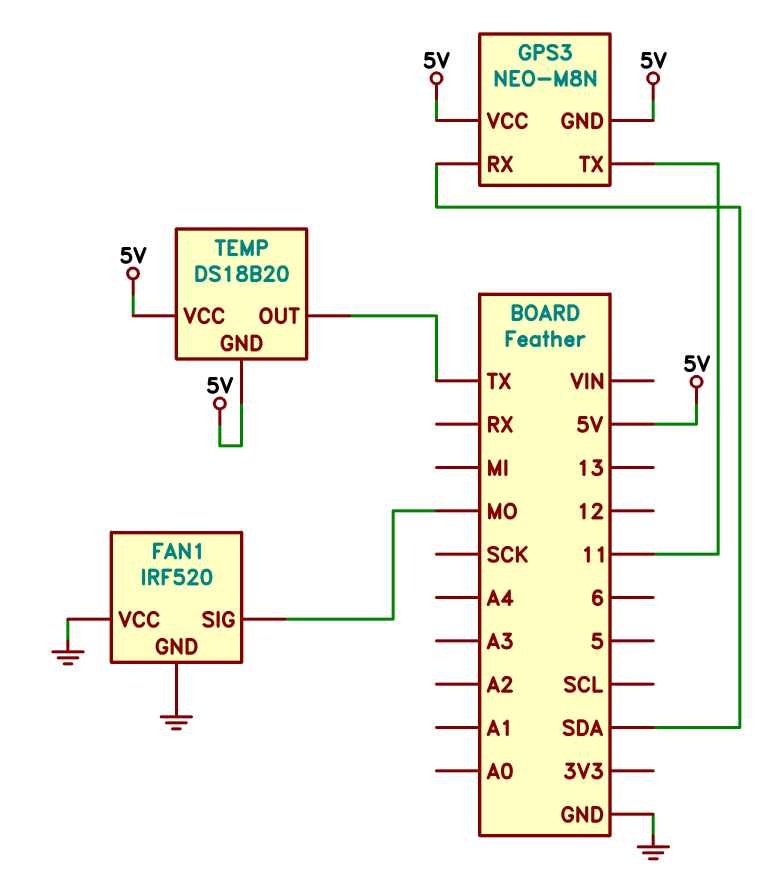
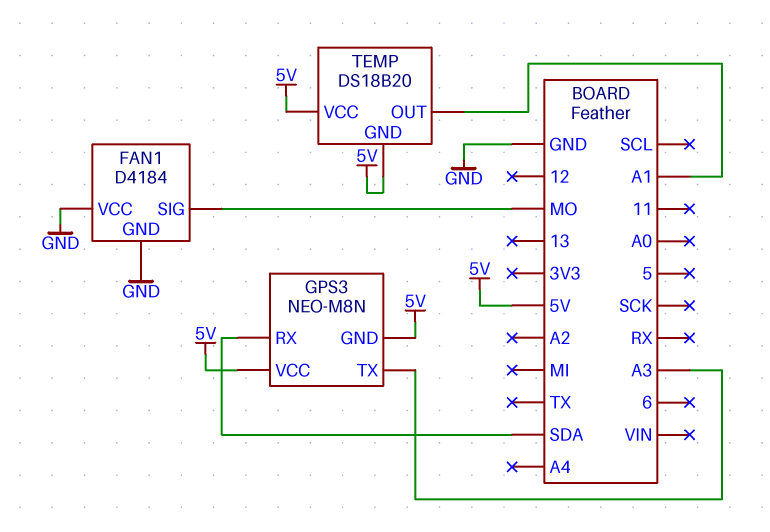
FAN1: IRF520 -> D4184
GPS3 pin TX: 11 -> A3
TEMP pin OUT: TX -> A1

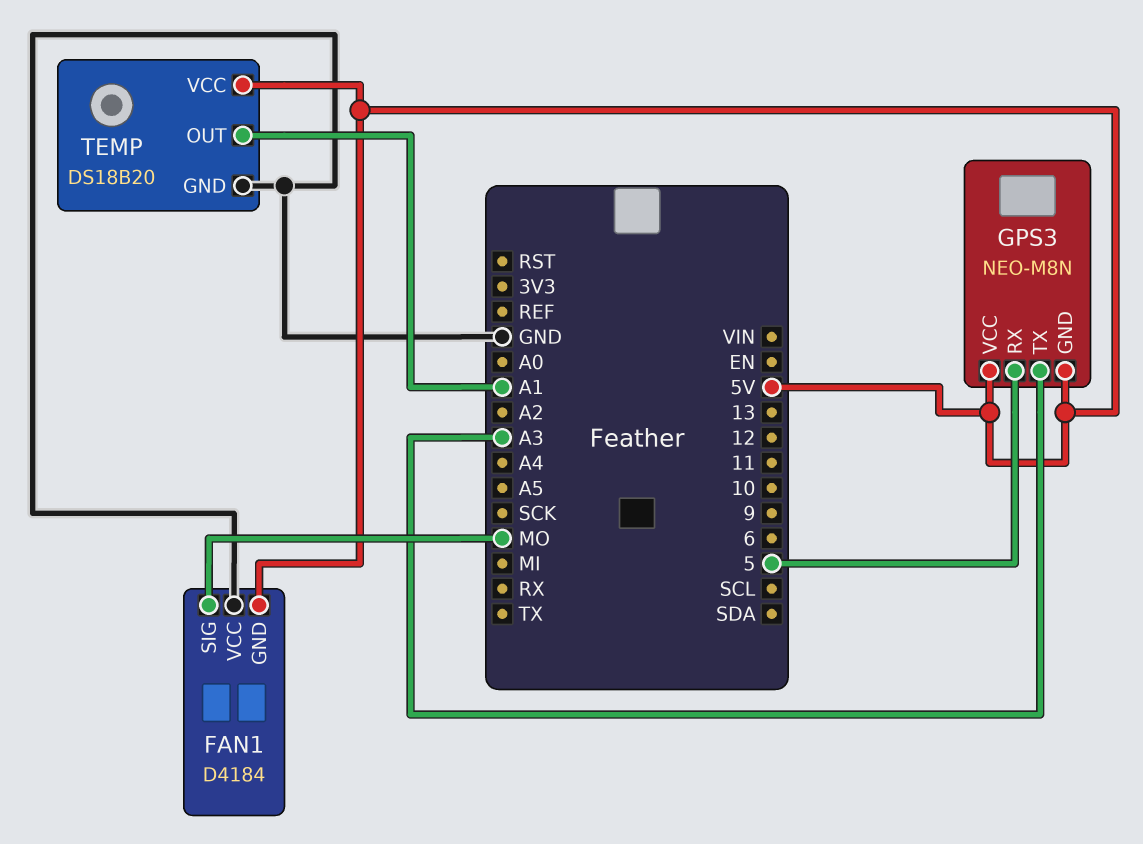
FAN1 pin GND: GND -> 5V
GPS3 pin RX: SDA -> 5
TEMP pin GND: 5V -> GND

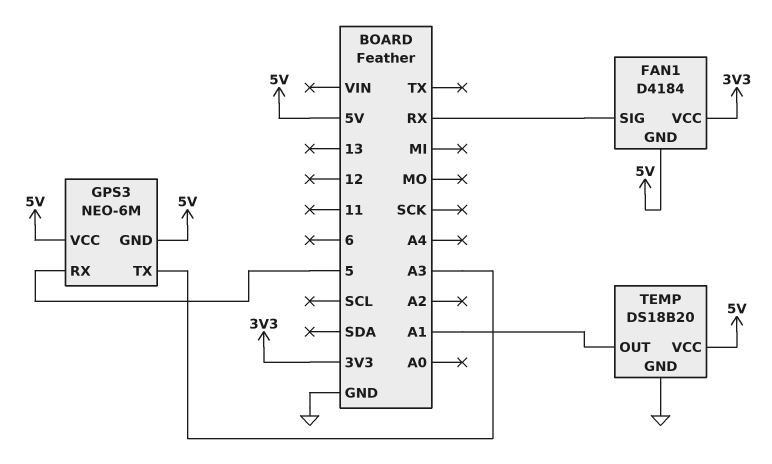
FAN1 pin SIG: MO -> RX
FAN1 pin VCC: GND -> 3V3
GPS3: NEO-M8N -> NEO-6M

